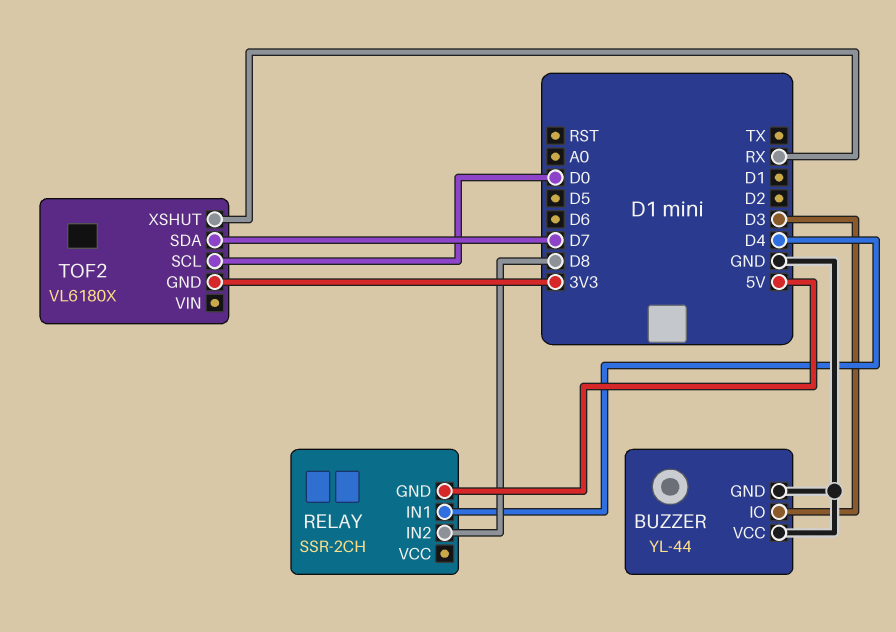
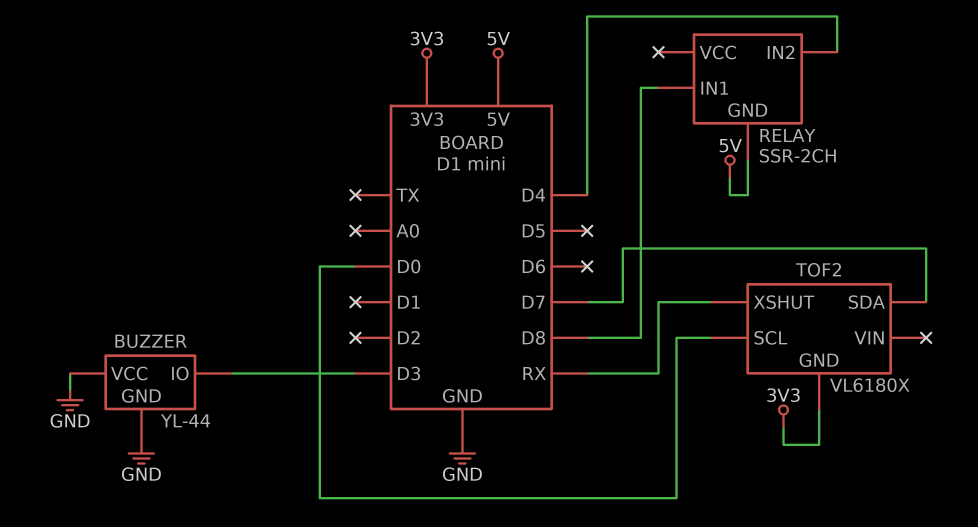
RELAY pin IN1: D4 -> D8
RELAY pin IN2: D8 -> D4

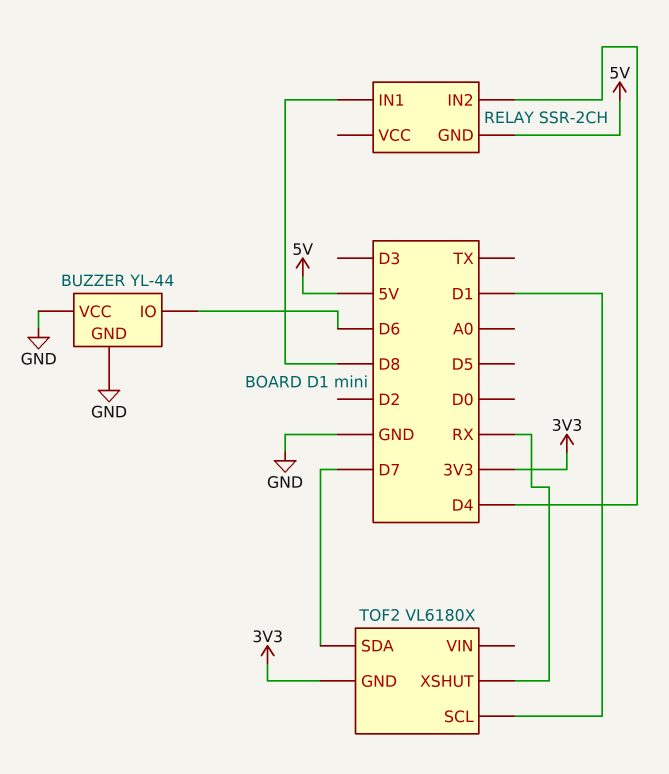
BUZZER pin IO: D3 -> D6
TOF2 pin SCL: D0 -> D1

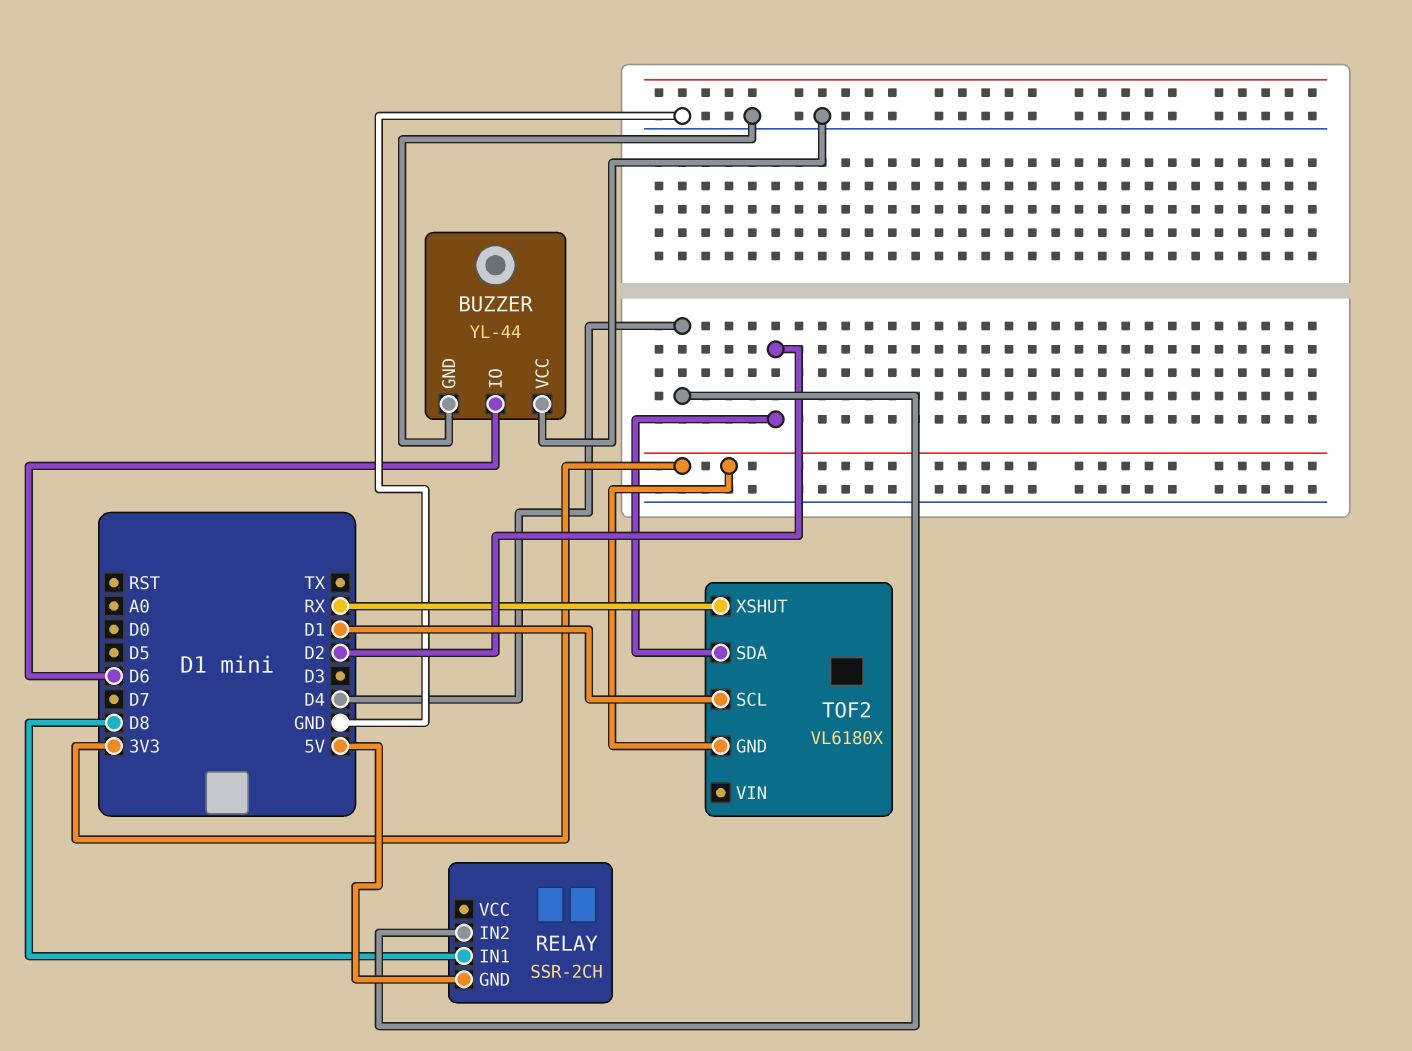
TOF2 pin SDA: D7 -> D2

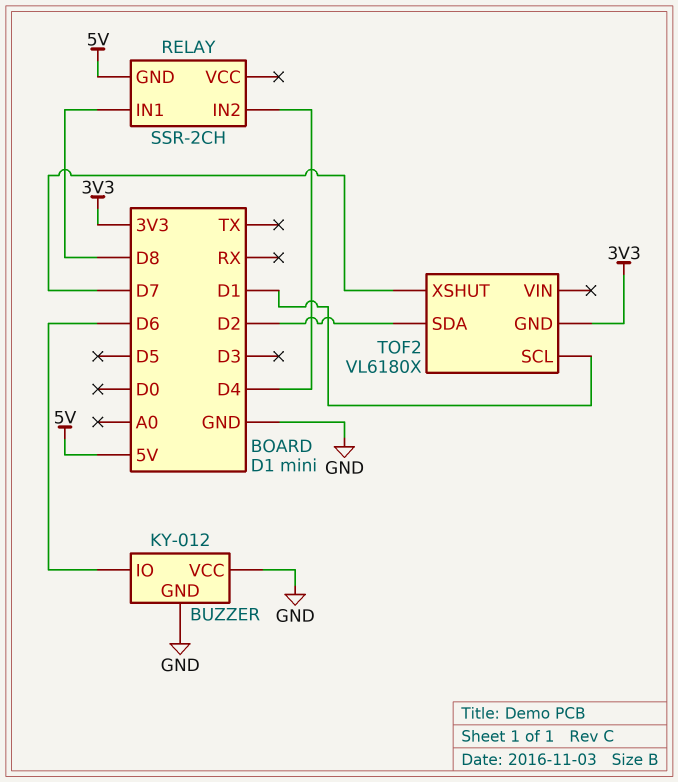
BUZZER: YL-44 -> KY-012
TOF2 pin XSHUT: RX -> D7

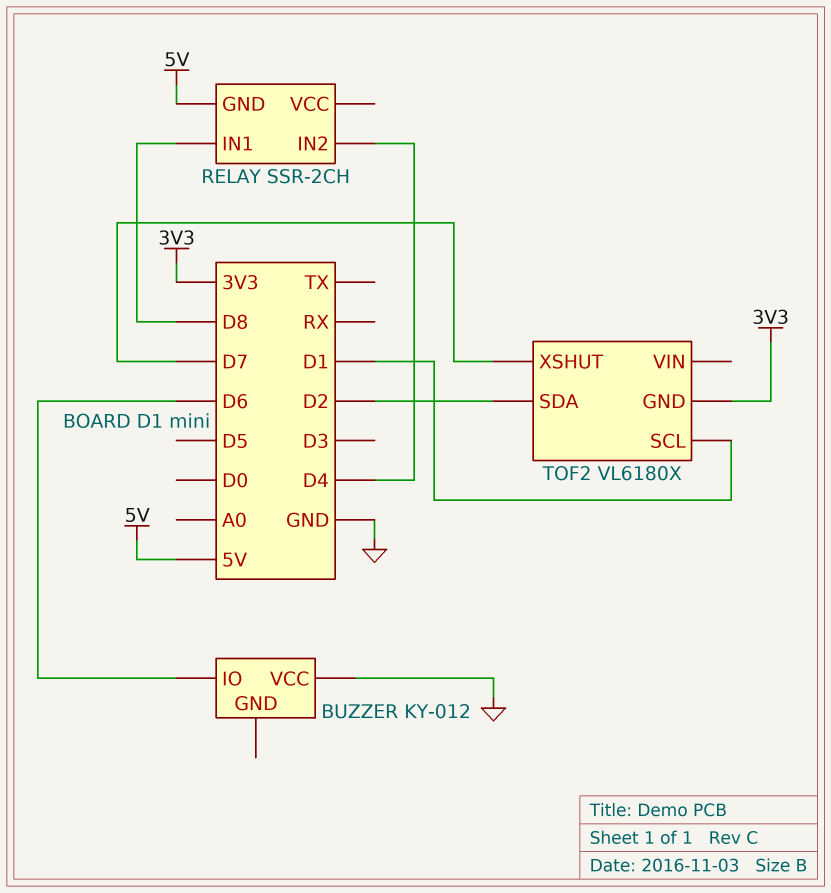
BUZZER pin GND: GND -> none

